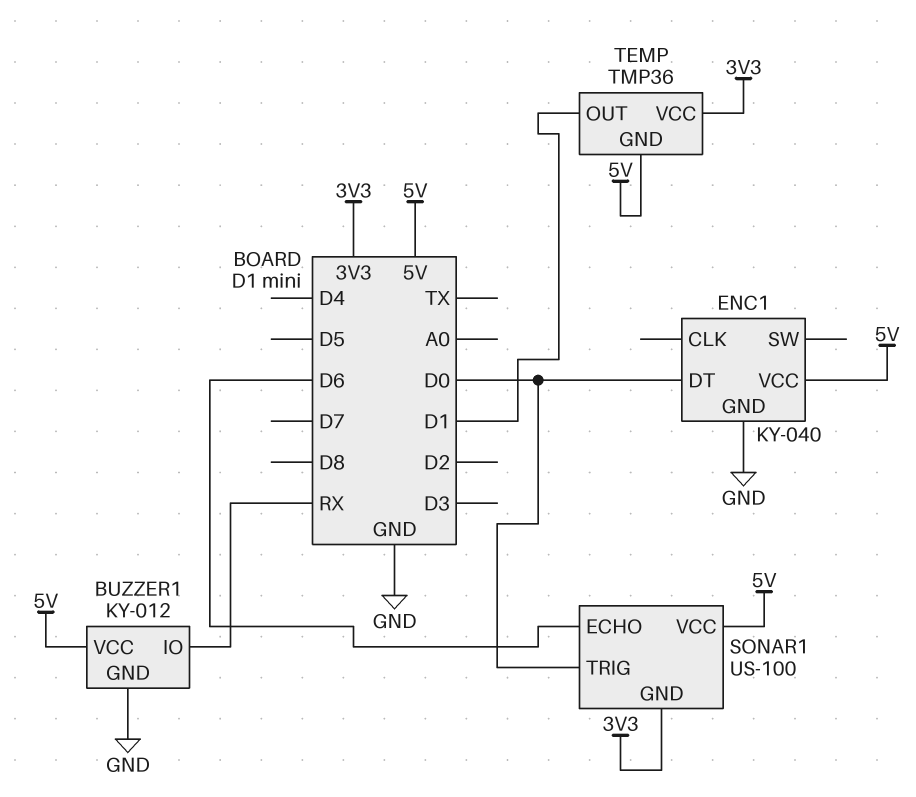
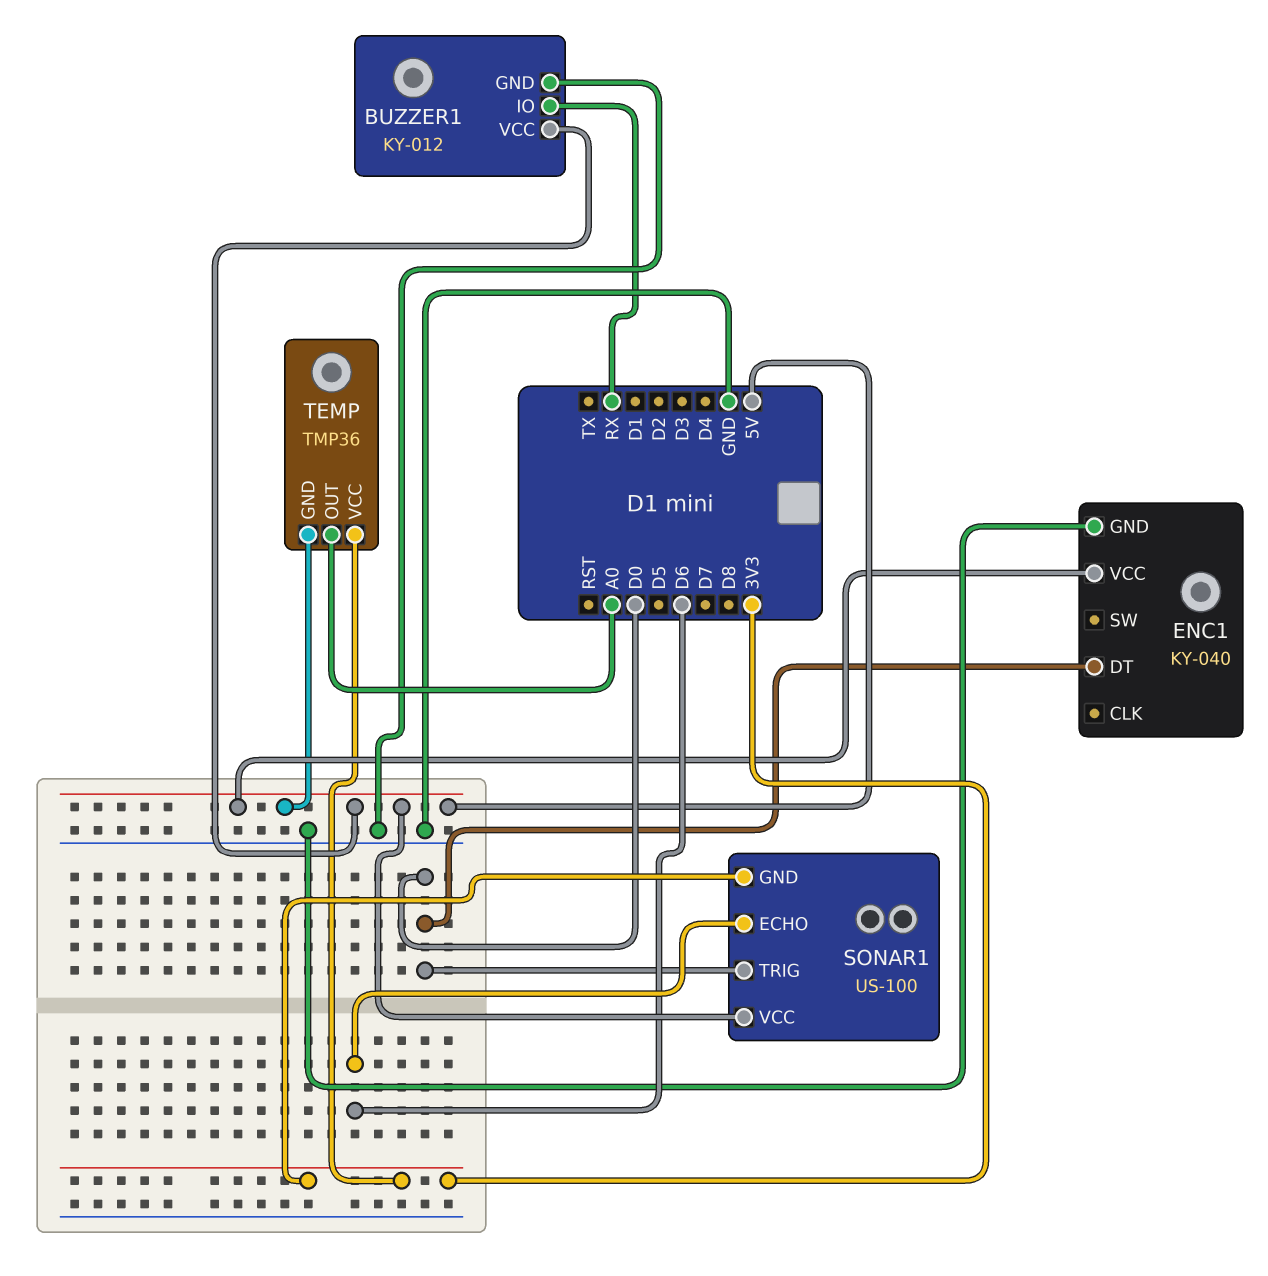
TEMP pin OUT: D1 -> A0

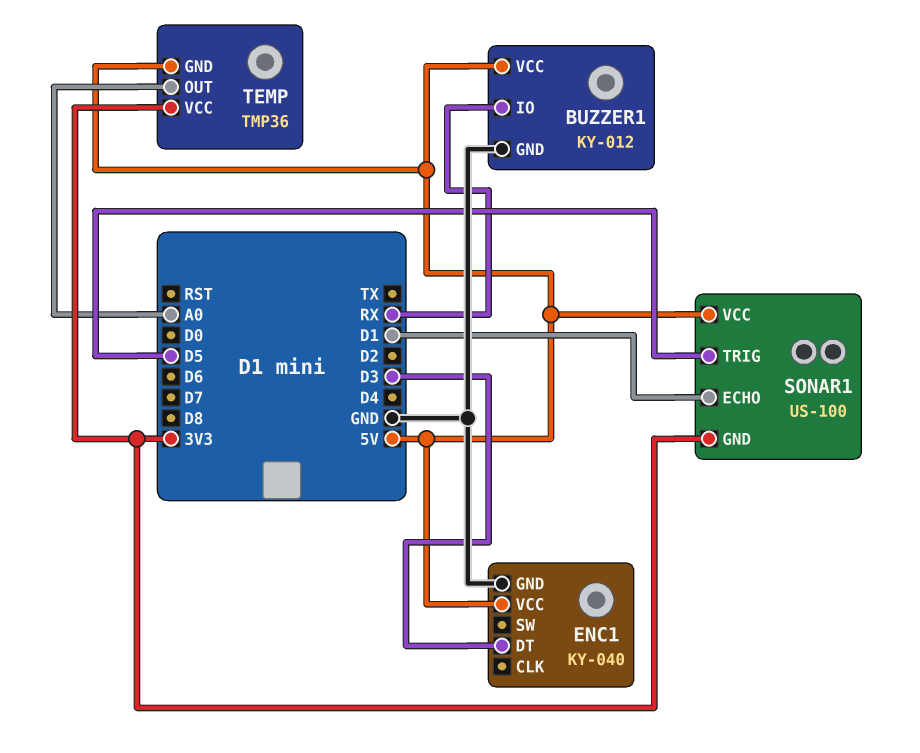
ENC1 pin DT: D0 -> D3
SONAR1 pin ECHO: D6 -> D1
SONAR1 pin TRIG: D0 -> D5

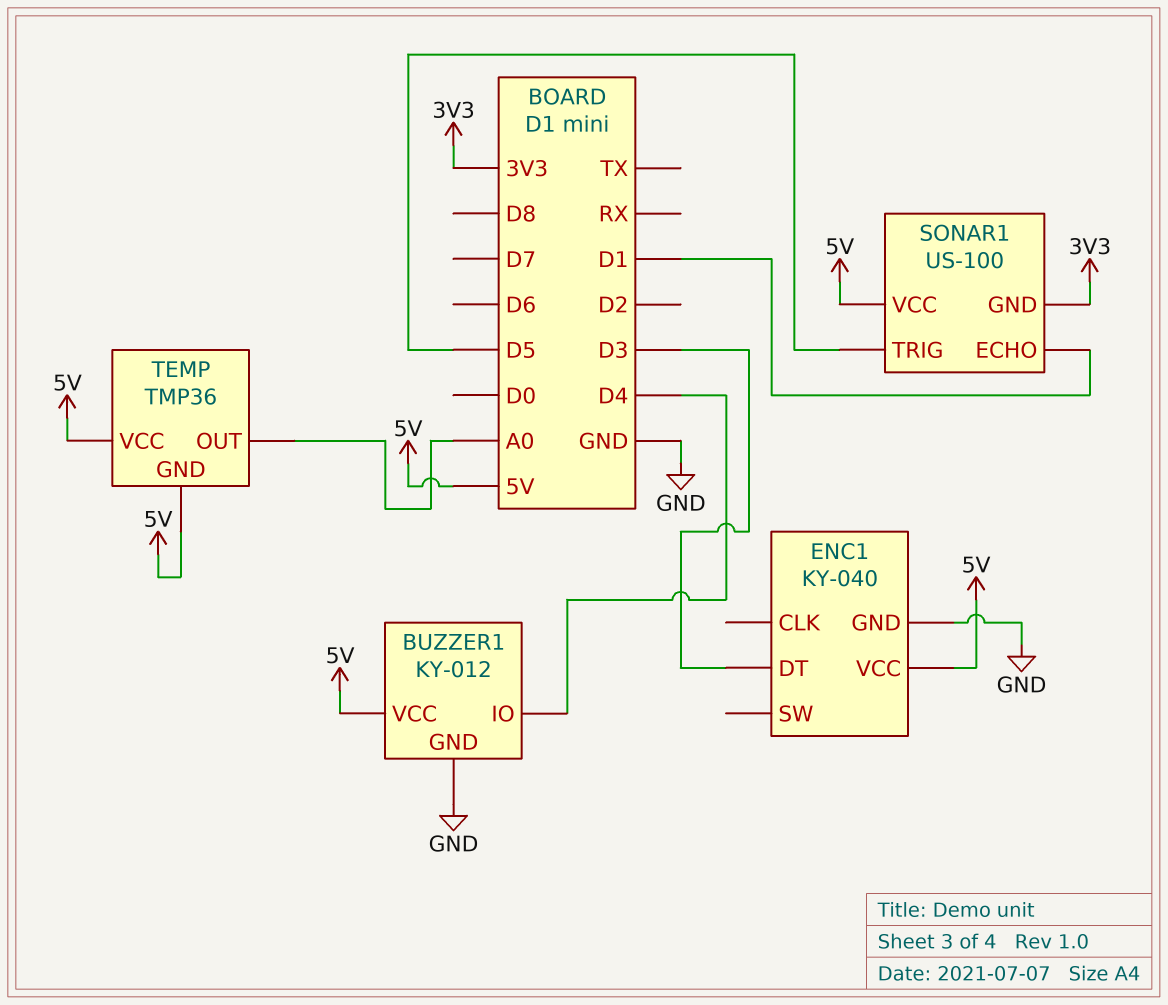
BUZZER1 pin IO: RX -> D4
TEMP pin VCC: 3V3 -> 5V

